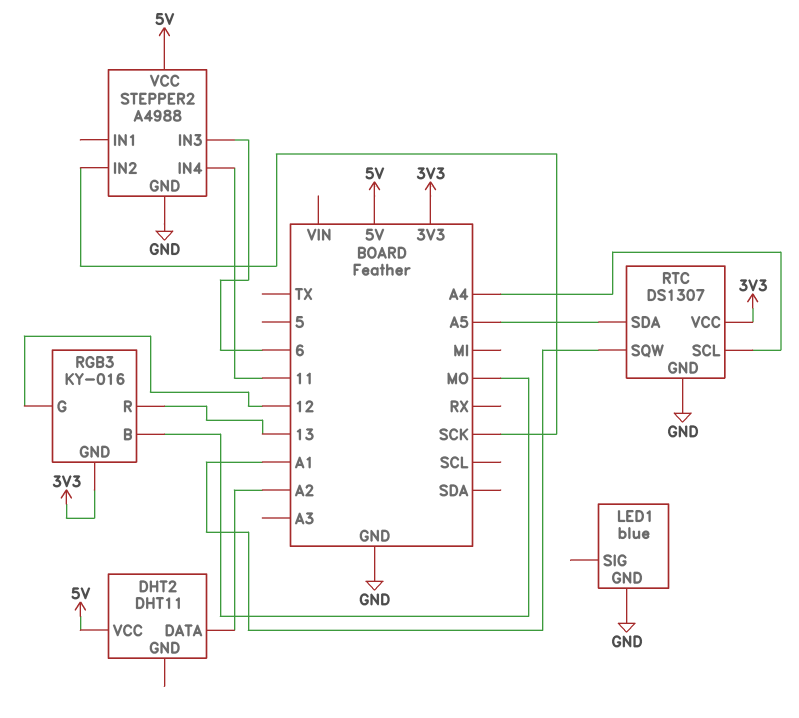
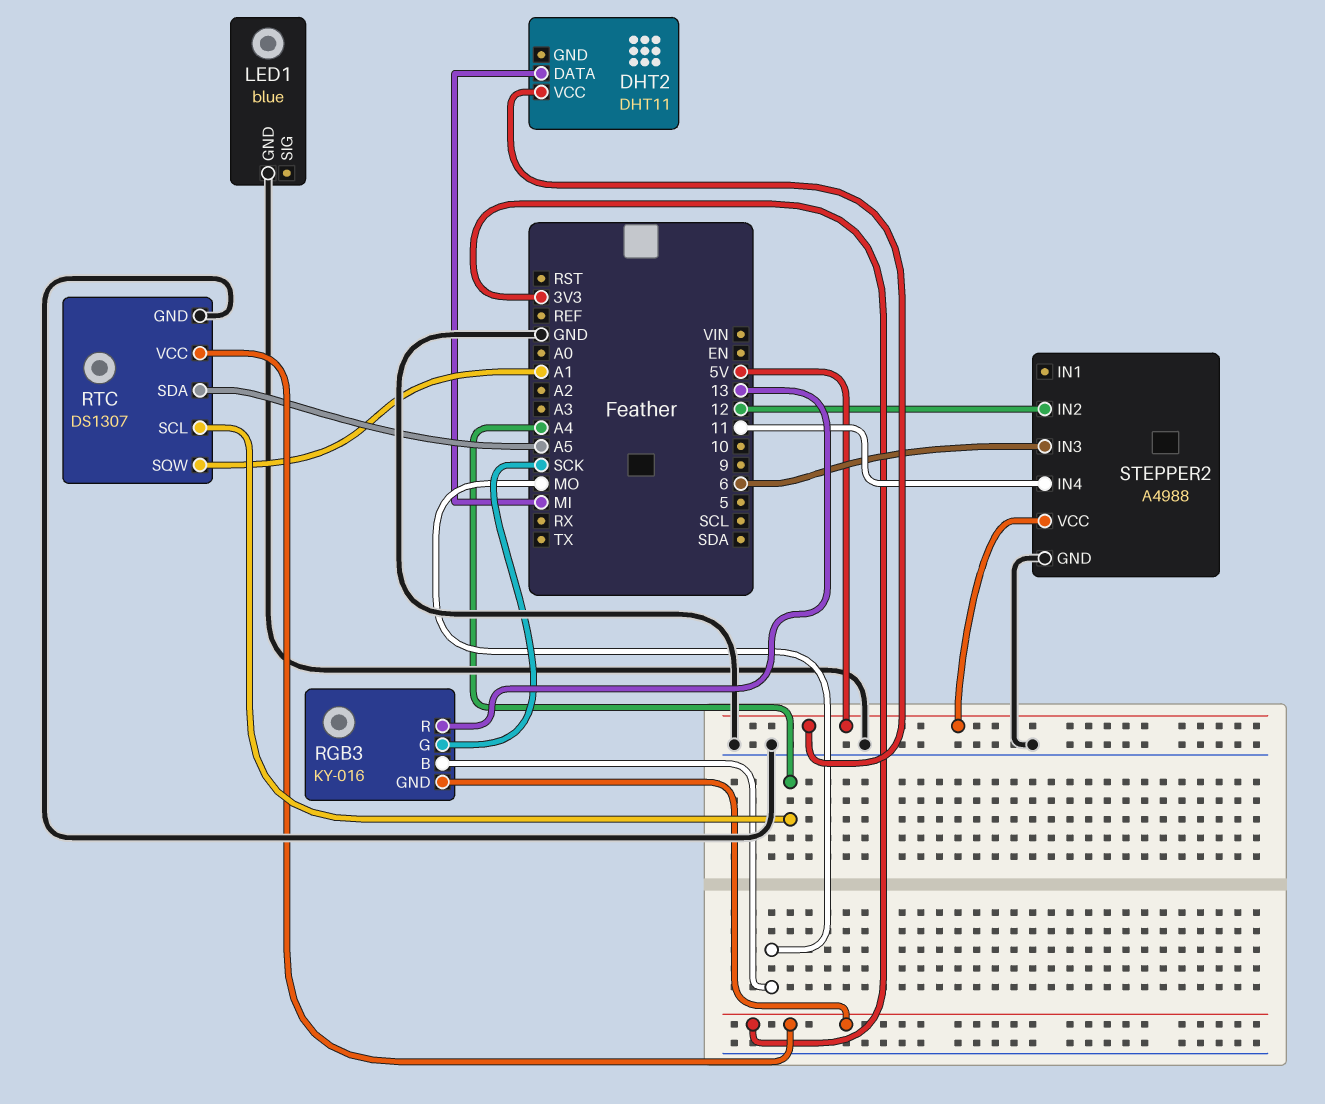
DHT2 pin DATA: A2 -> MI
RGB3 pin G: 12 -> SCK
STEPPER2 pin IN2: SCK -> 12

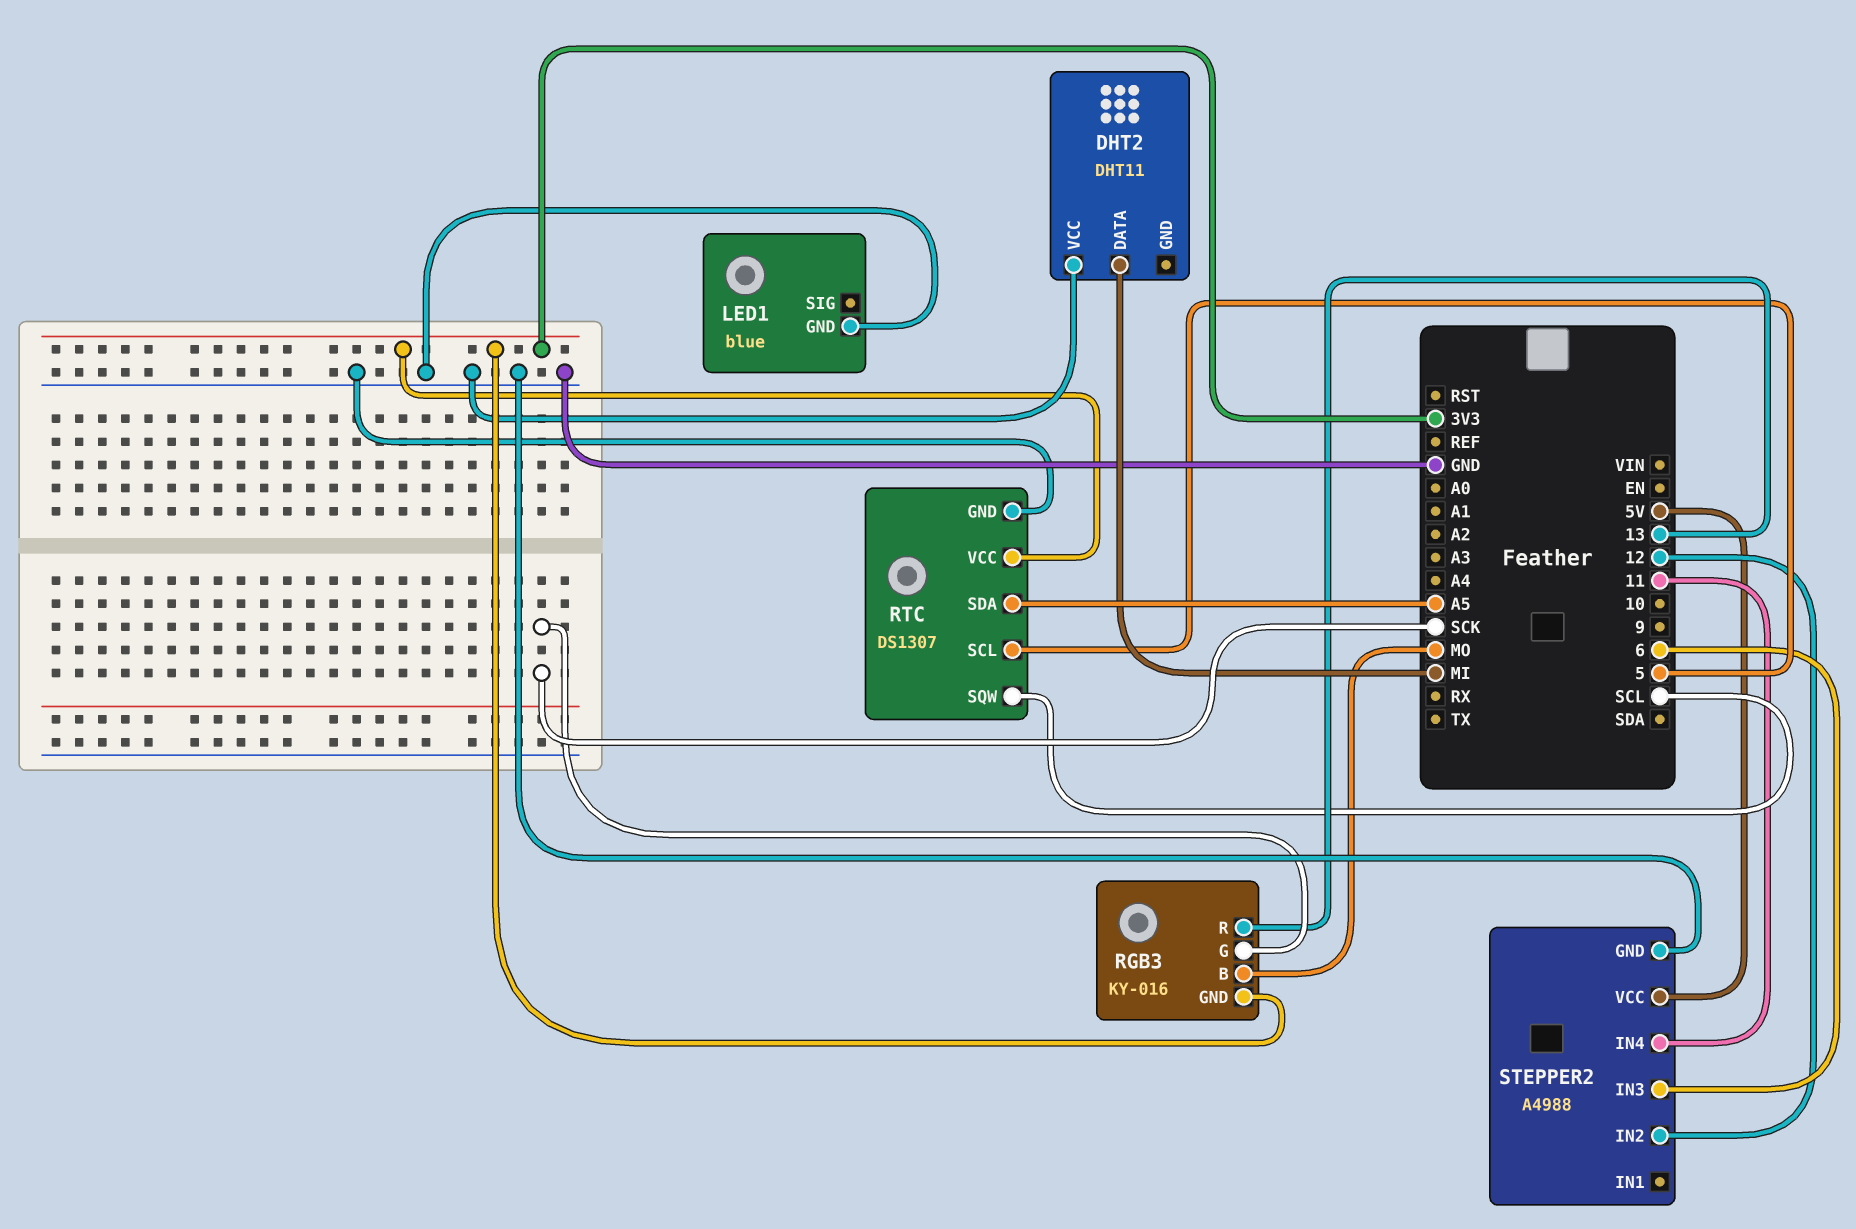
DHT2 pin VCC: 5V -> GND
RTC pin SCL: A4 -> 5
RTC pin SQW: A1 -> SCL

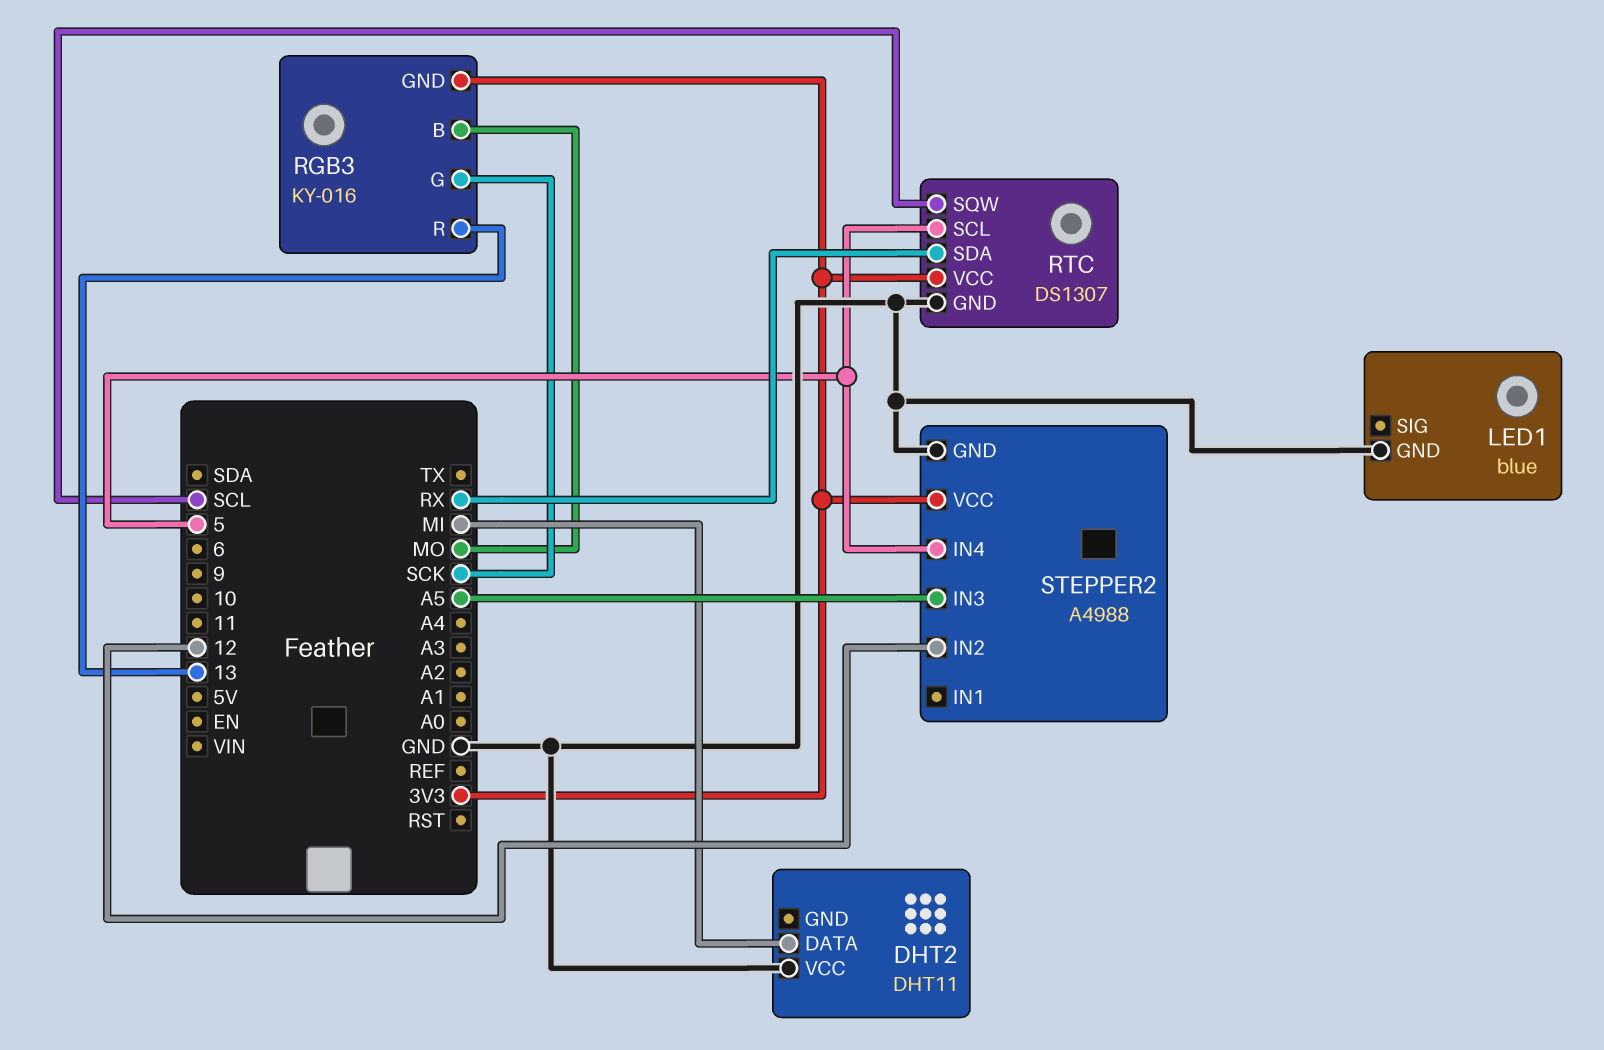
RTC pin SDA: A5 -> RX
STEPPER2 pin IN3: 6 -> A5
STEPPER2 pin IN4: 11 -> 5
STEPPER2 pin VCC: 5V -> 3V3

